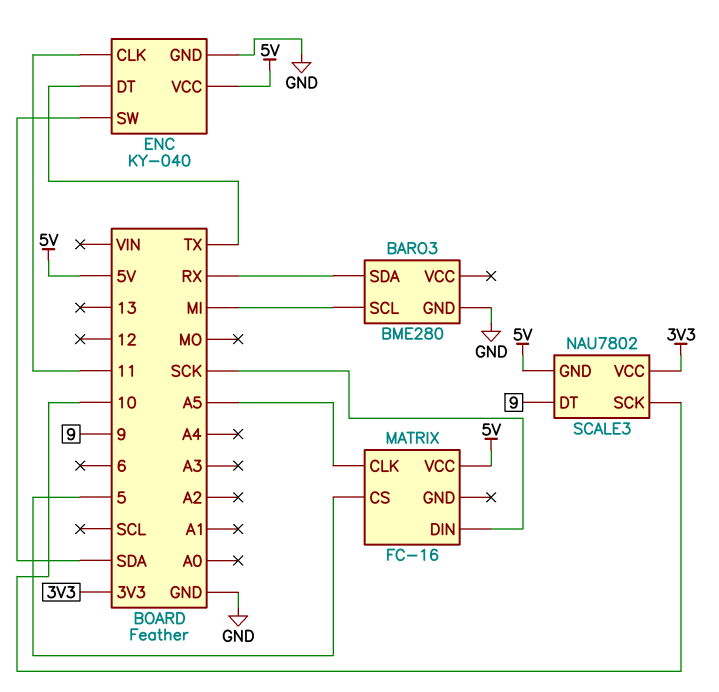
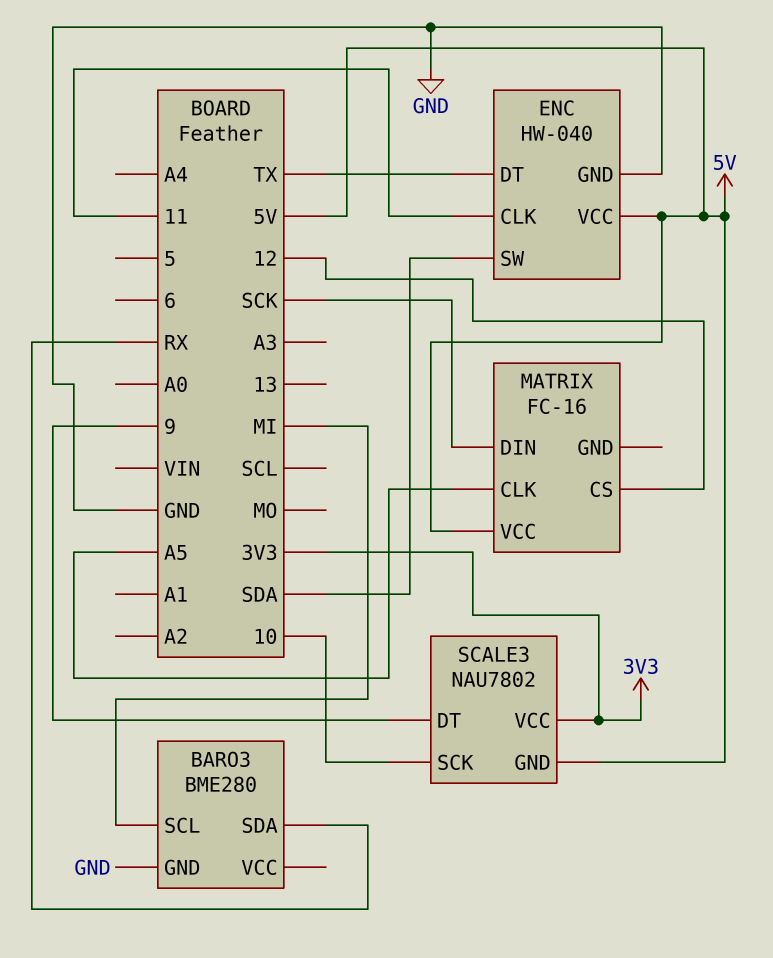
ENC: KY-040 -> HW-040
MATRIX pin CS: 5 -> 12

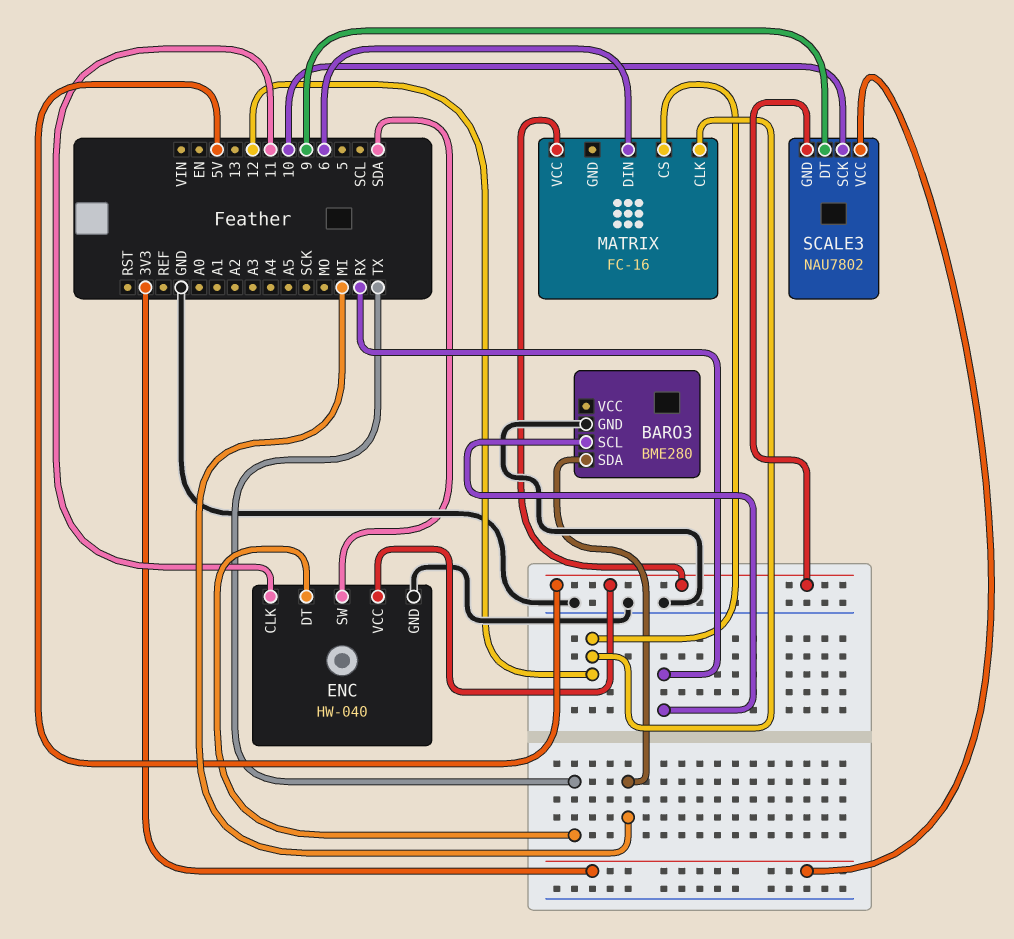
BARO3 pin SCL: MI -> RX
BARO3 pin SDA: RX -> MI
MATRIX pin CLK: A5 -> 12
MATRIX pin DIN: SCK -> 6

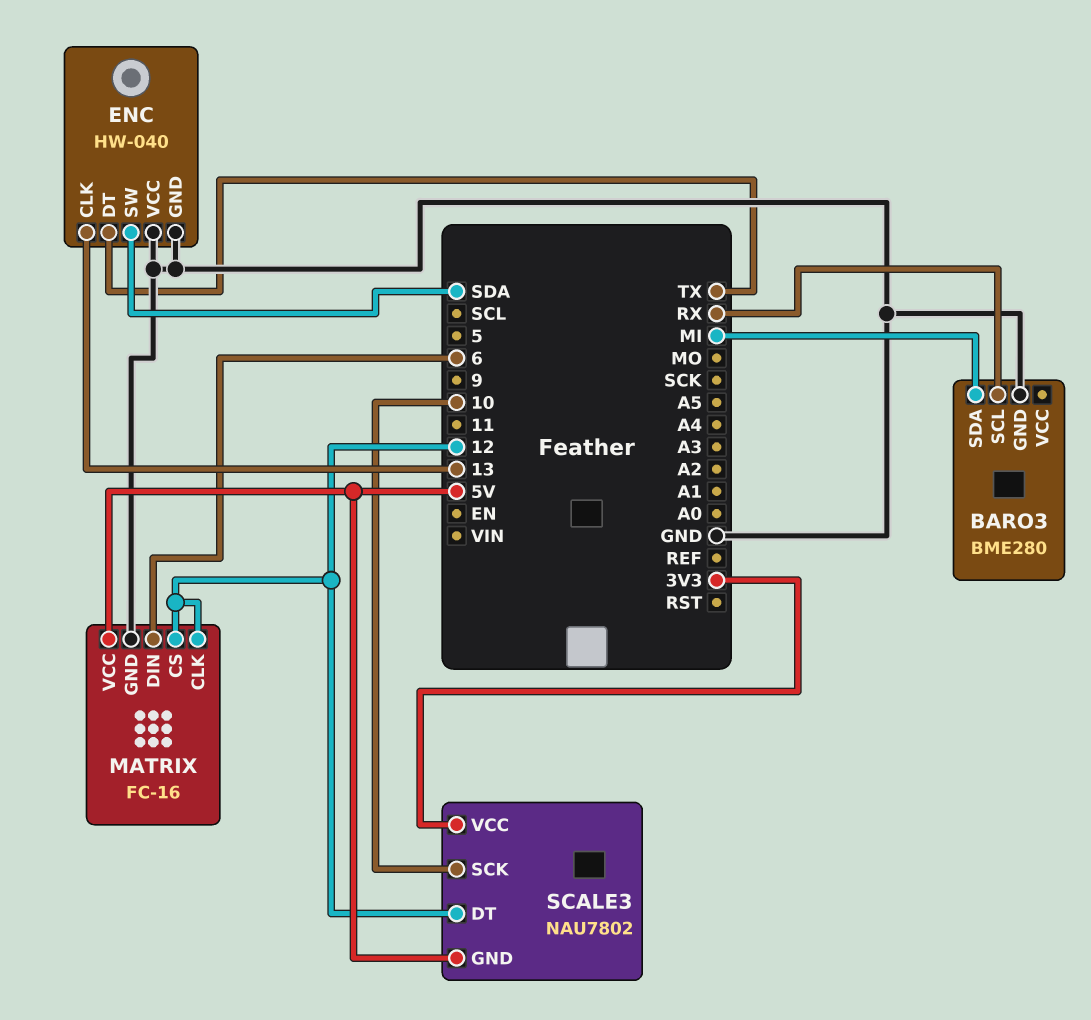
ENC pin CLK: 11 -> 13
ENC pin VCC: 5V -> GND
MATRIX pin GND: none -> GND
SCALE3 pin DT: 9 -> 12

